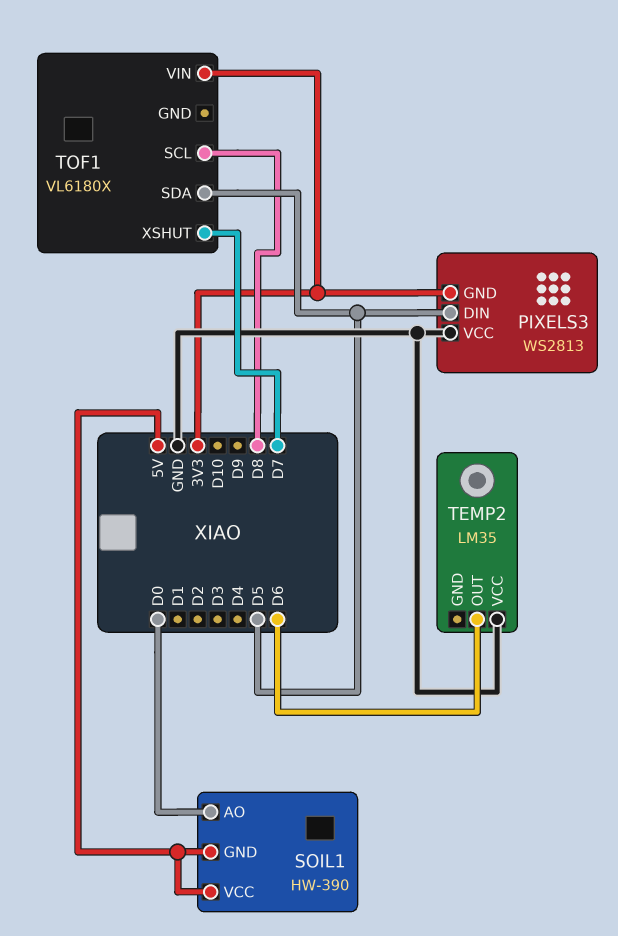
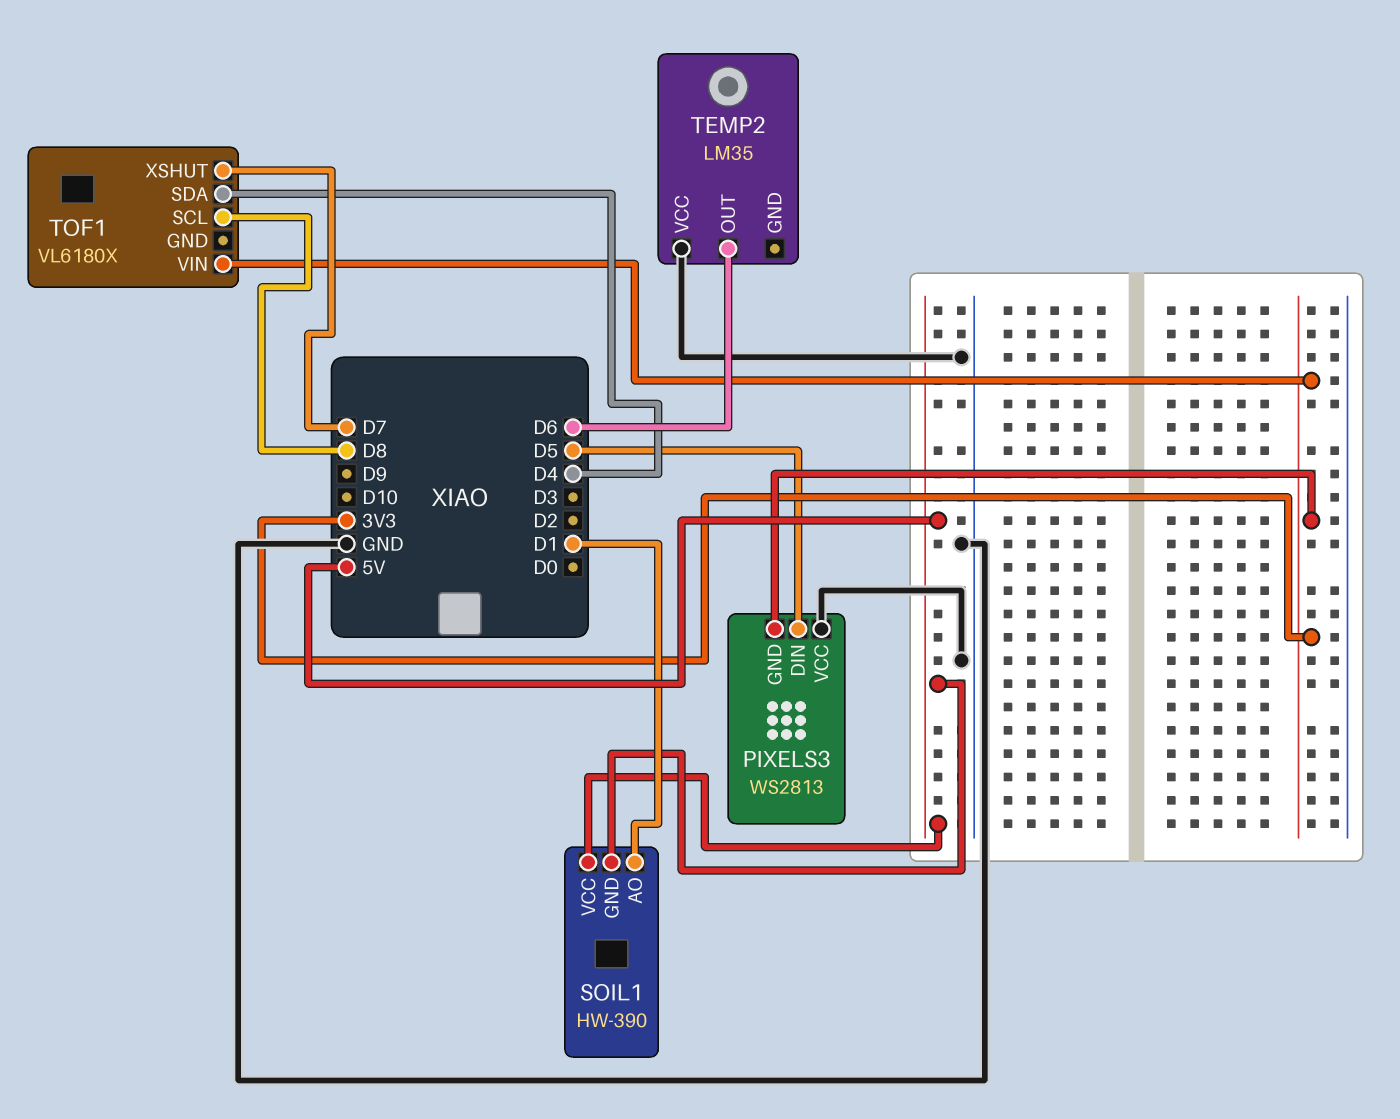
SOIL1 pin AO: D0 -> D1
TOF1 pin SDA: D5 -> D4

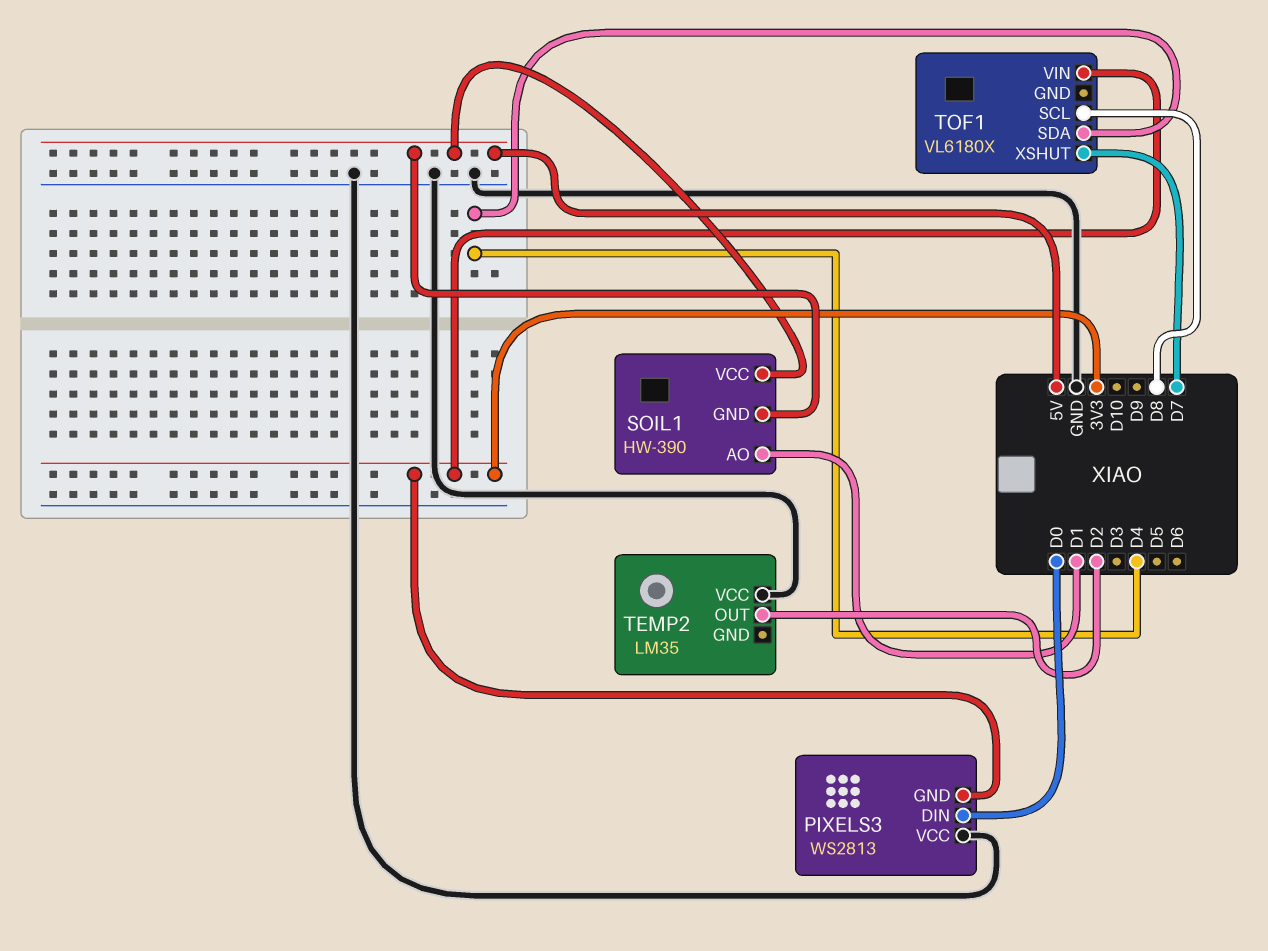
PIXELS3 pin DIN: D5 -> D0
TEMP2 pin OUT: D6 -> D2

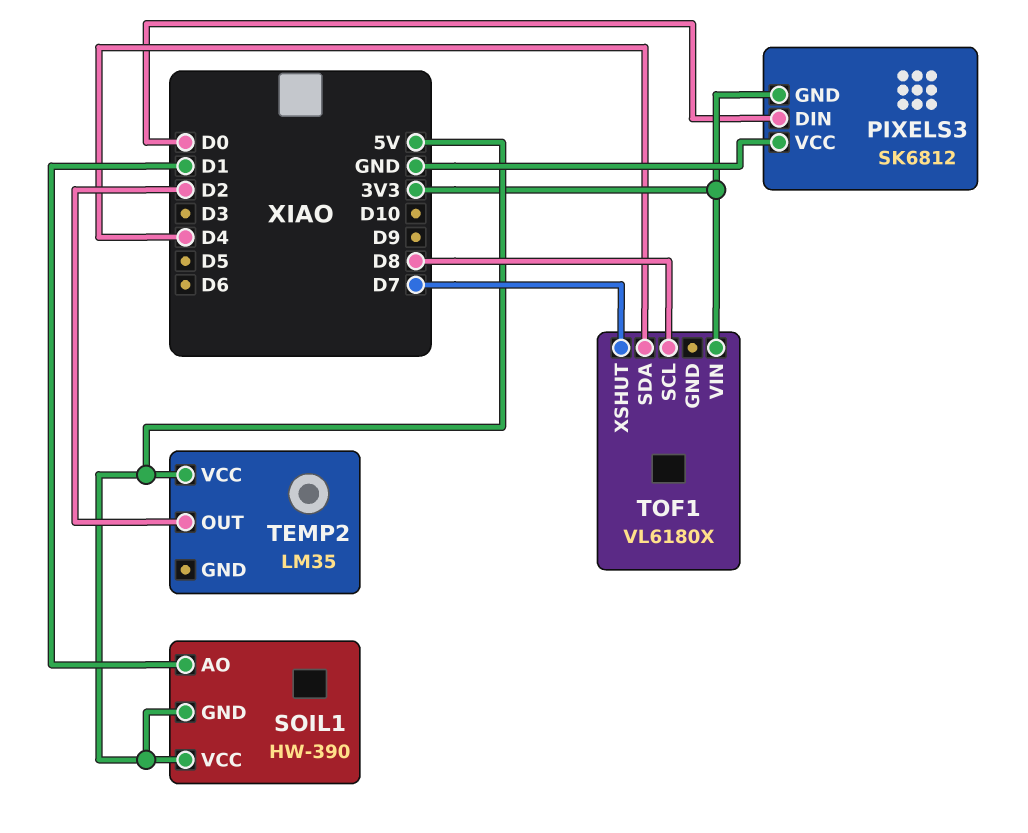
PIXELS3: WS2813 -> SK6812
TEMP2 pin VCC: GND -> 5V

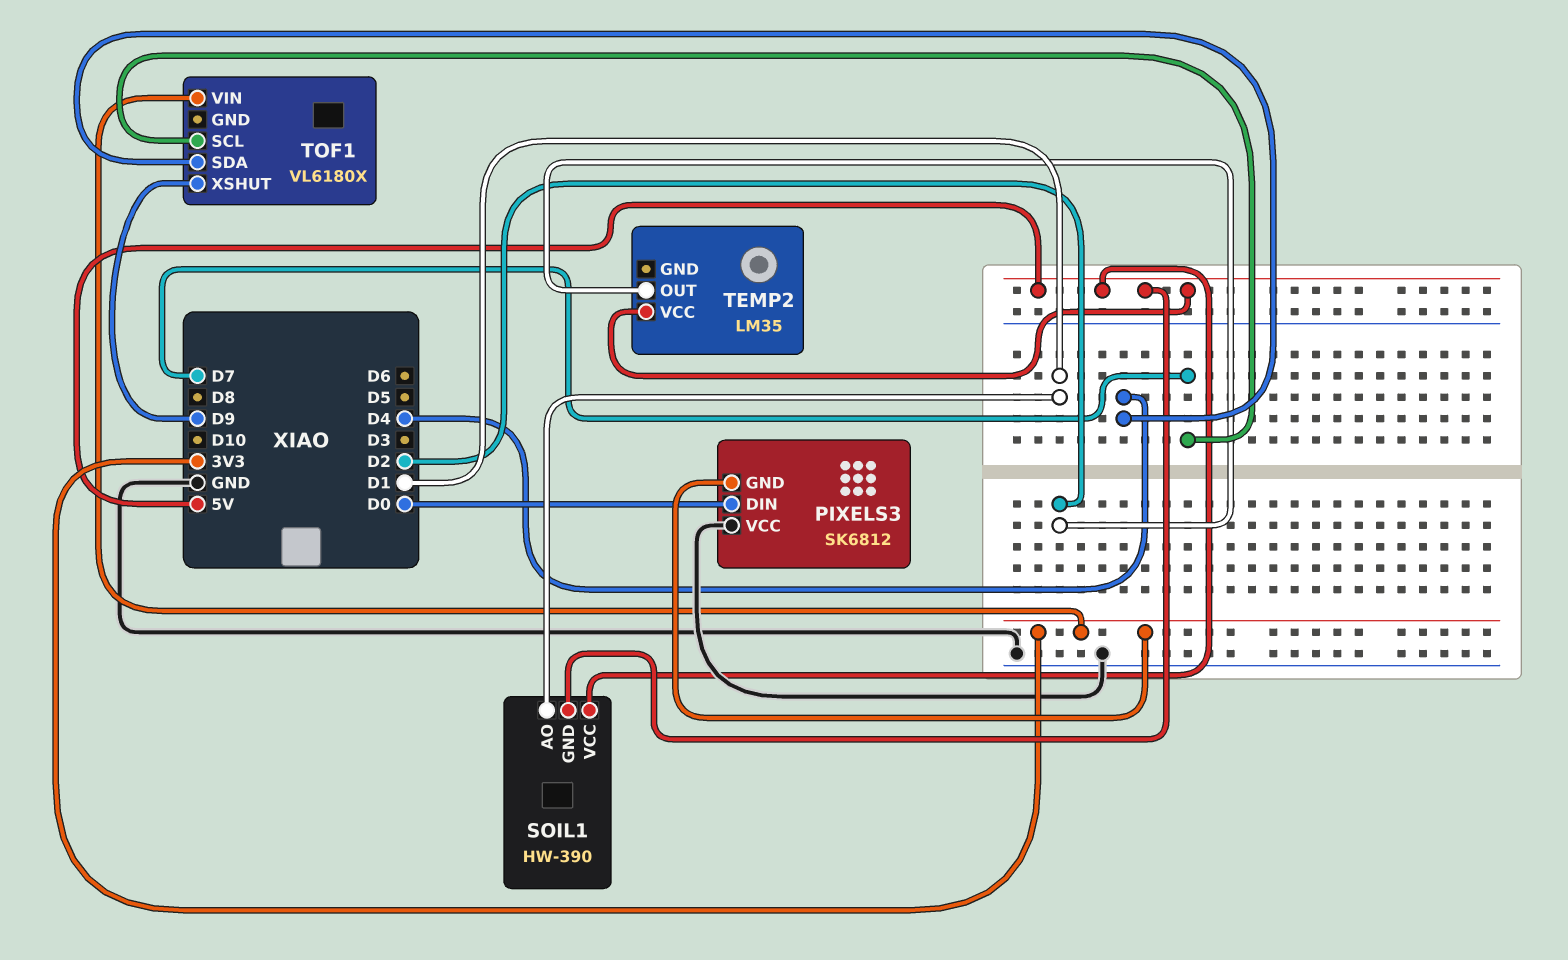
TOF1 pin SCL: D8 -> D7
TOF1 pin XSHUT: D7 -> D9

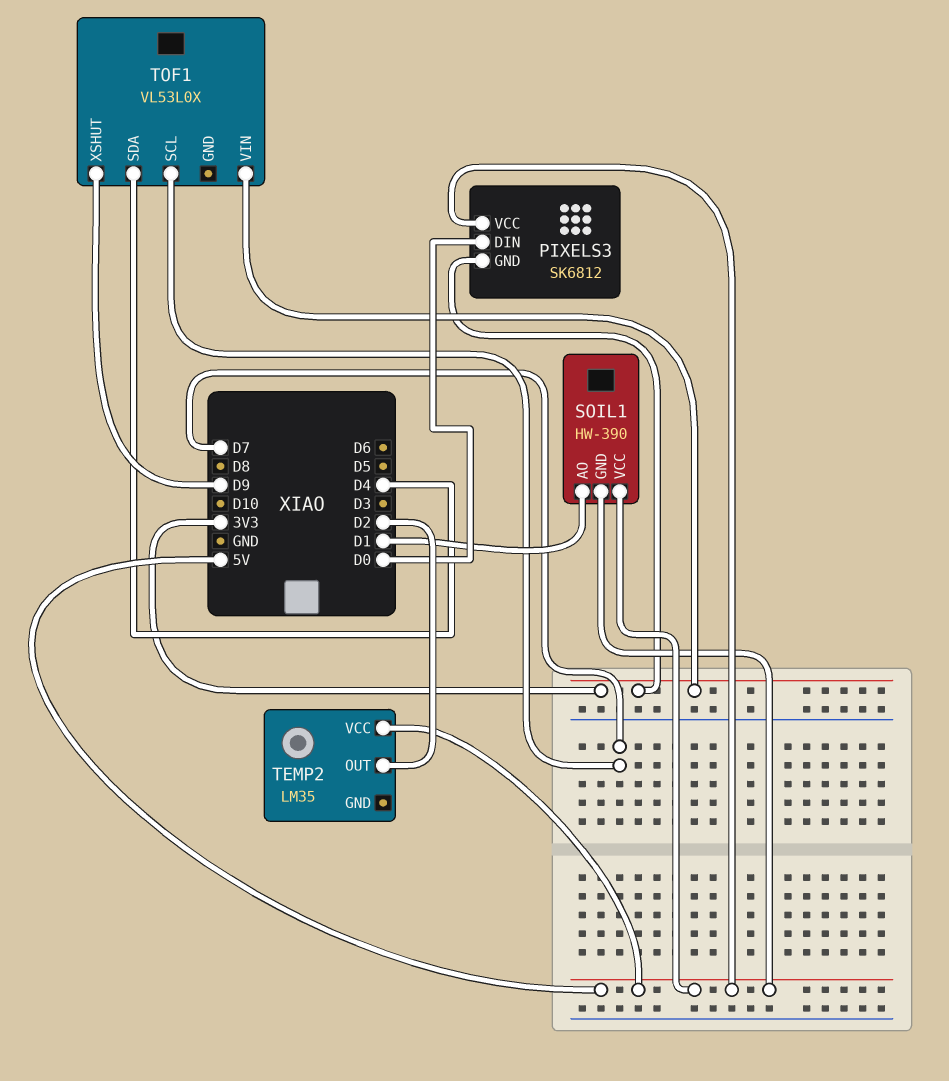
PIXELS3 pin VCC: GND -> 5V
TOF1: VL6180X -> VL53L0X

